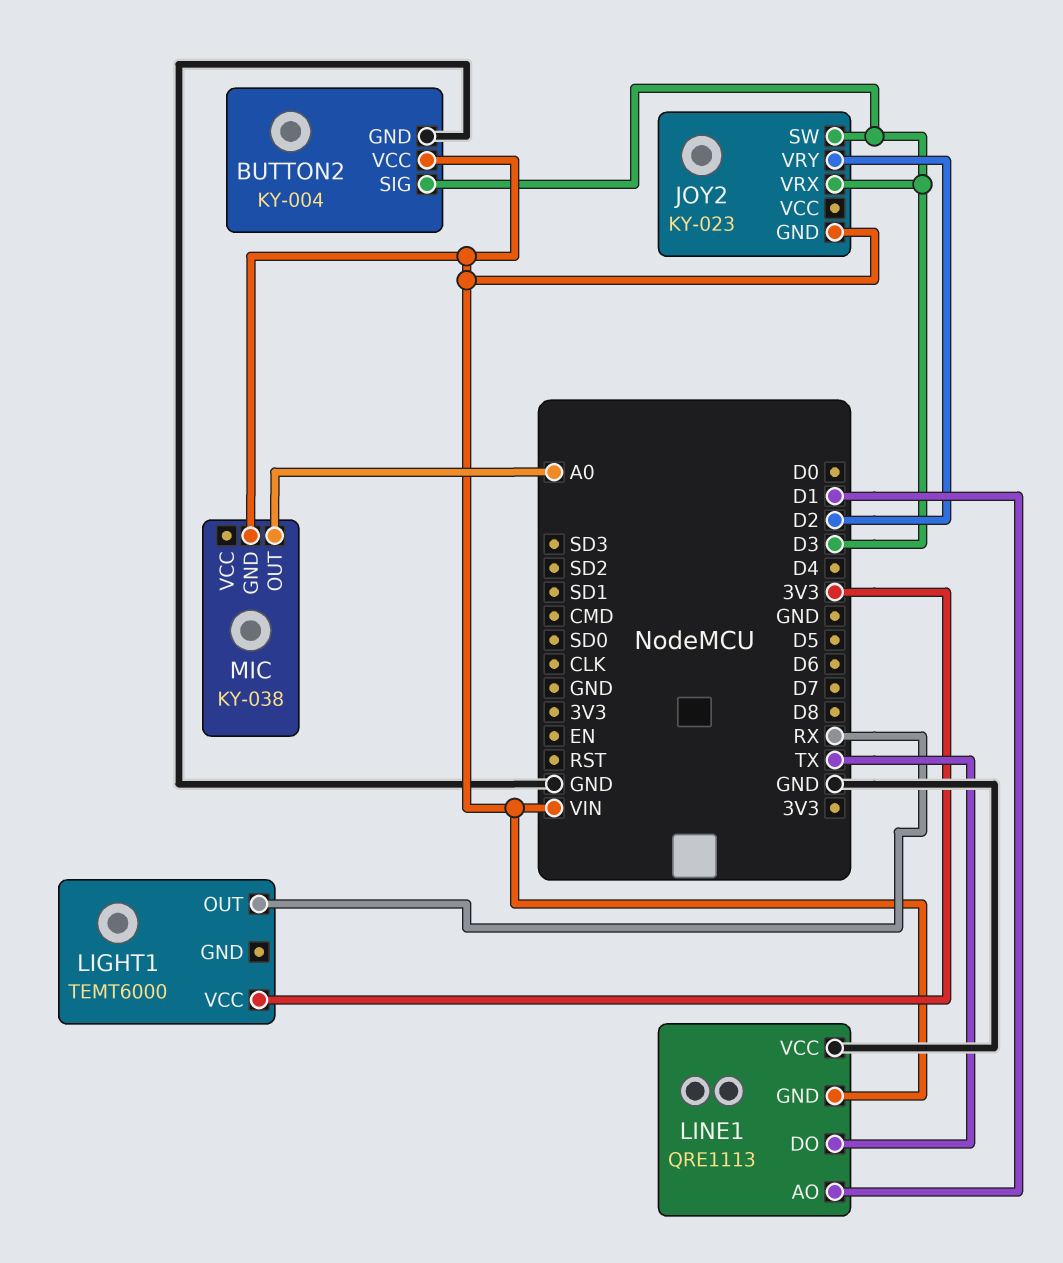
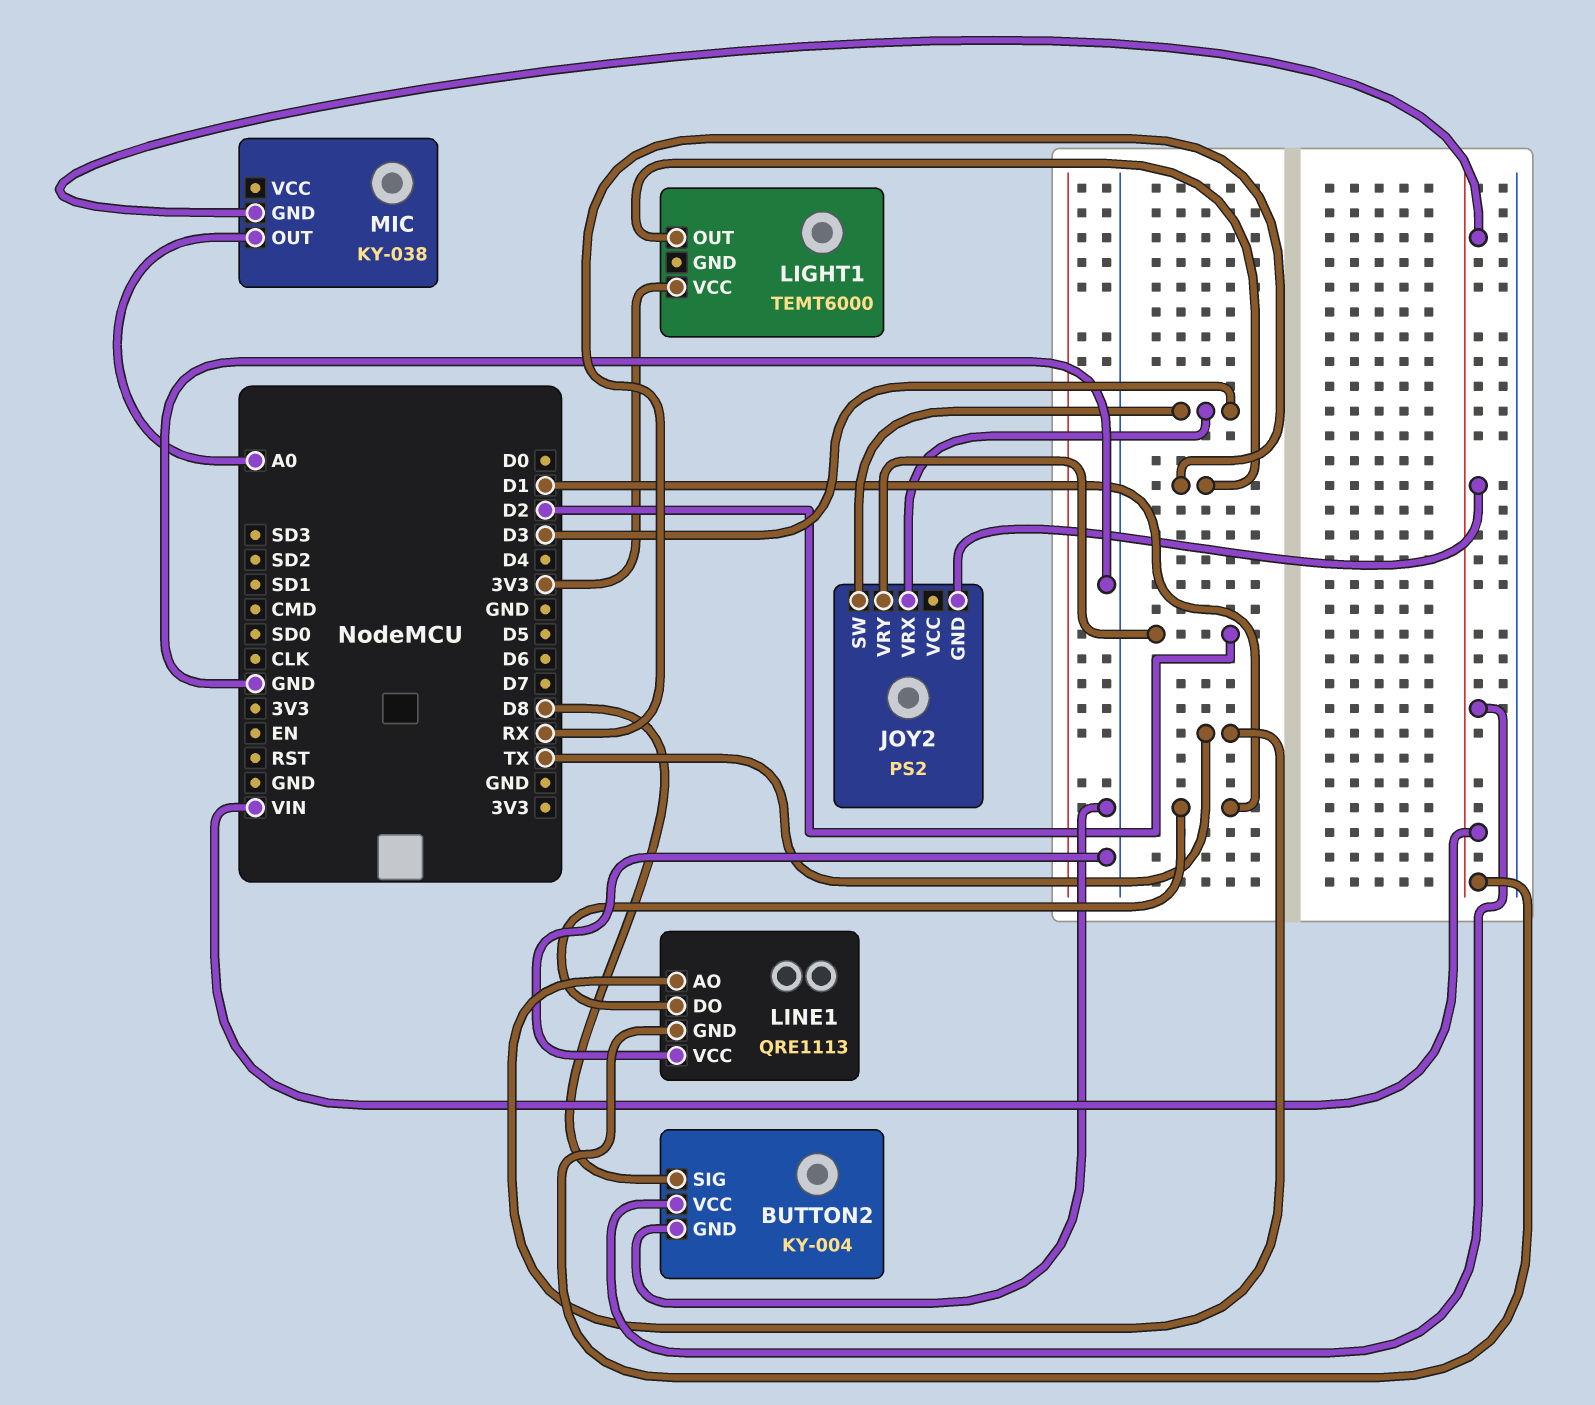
BUTTON2 pin SIG: D3 -> D8
JOY2: KY-023 -> PS2
LINE1 pin AO: D1 -> TX
LINE1 pin DO: TX -> D1

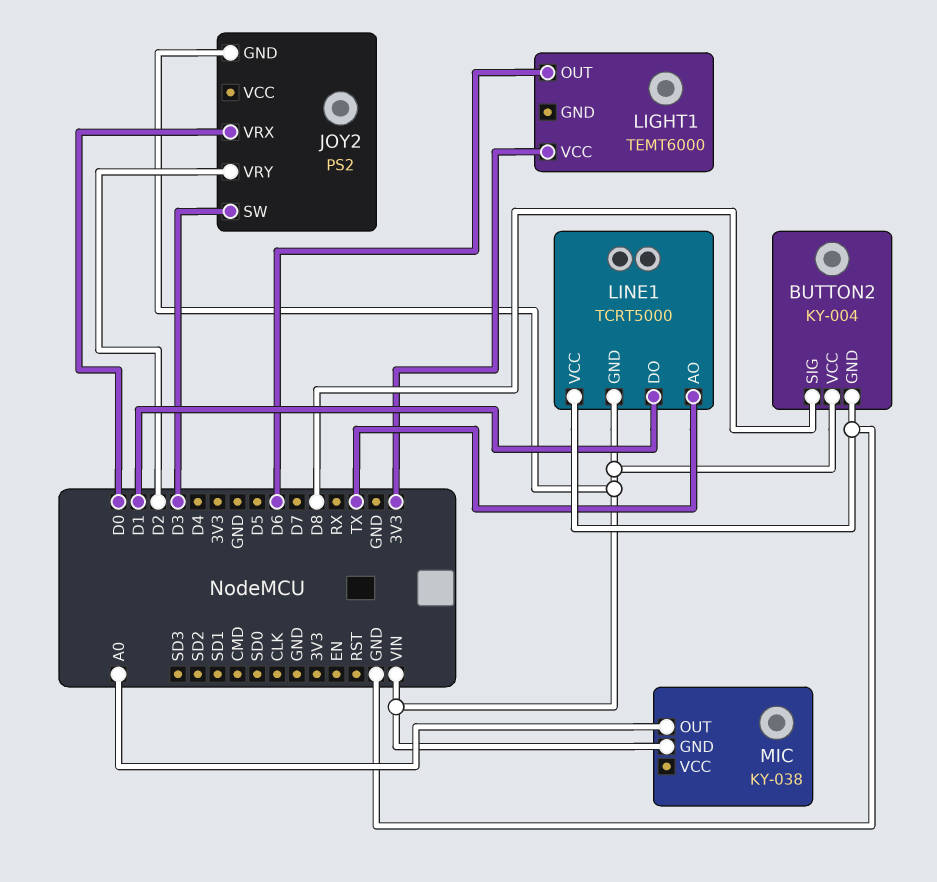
JOY2 pin VRX: D3 -> D0
LIGHT1 pin OUT: RX -> D6
LINE1: QRE1113 -> TCRT5000

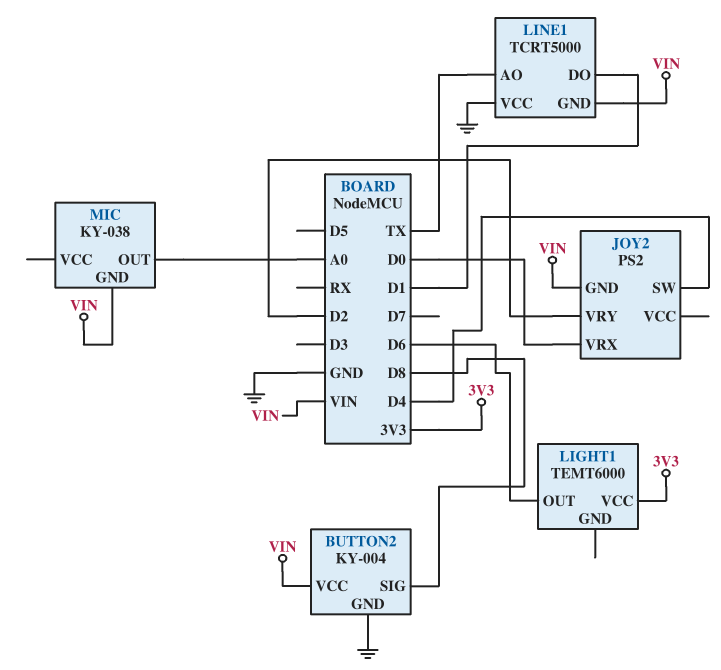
JOY2 pin SW: D3 -> D4

